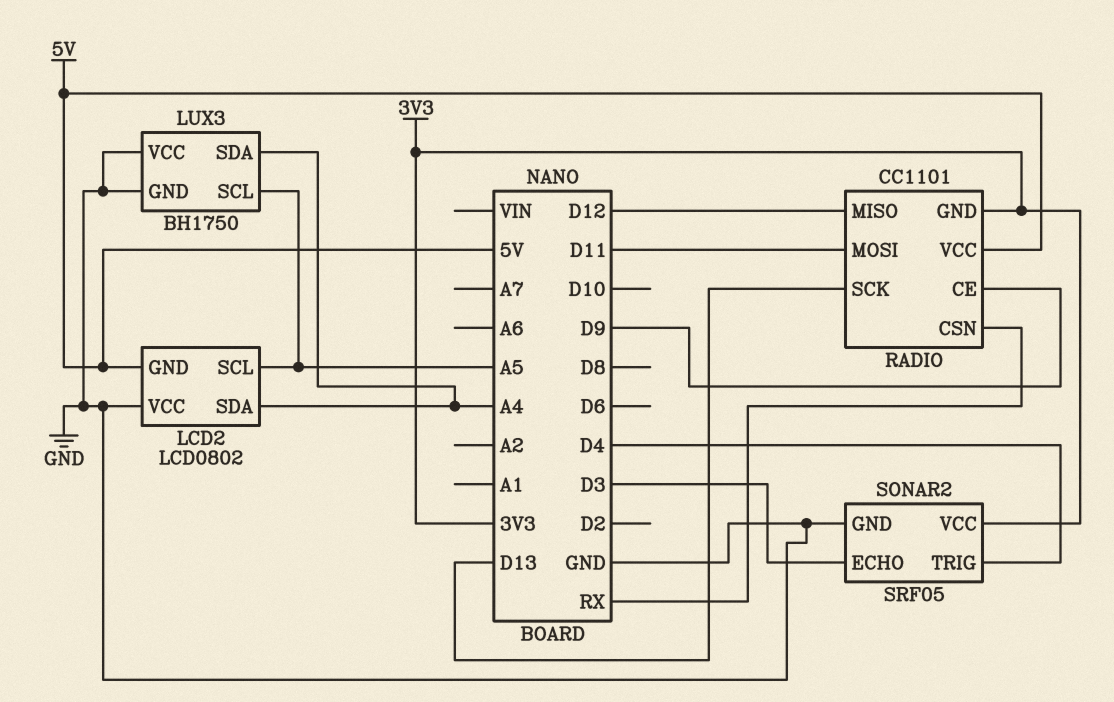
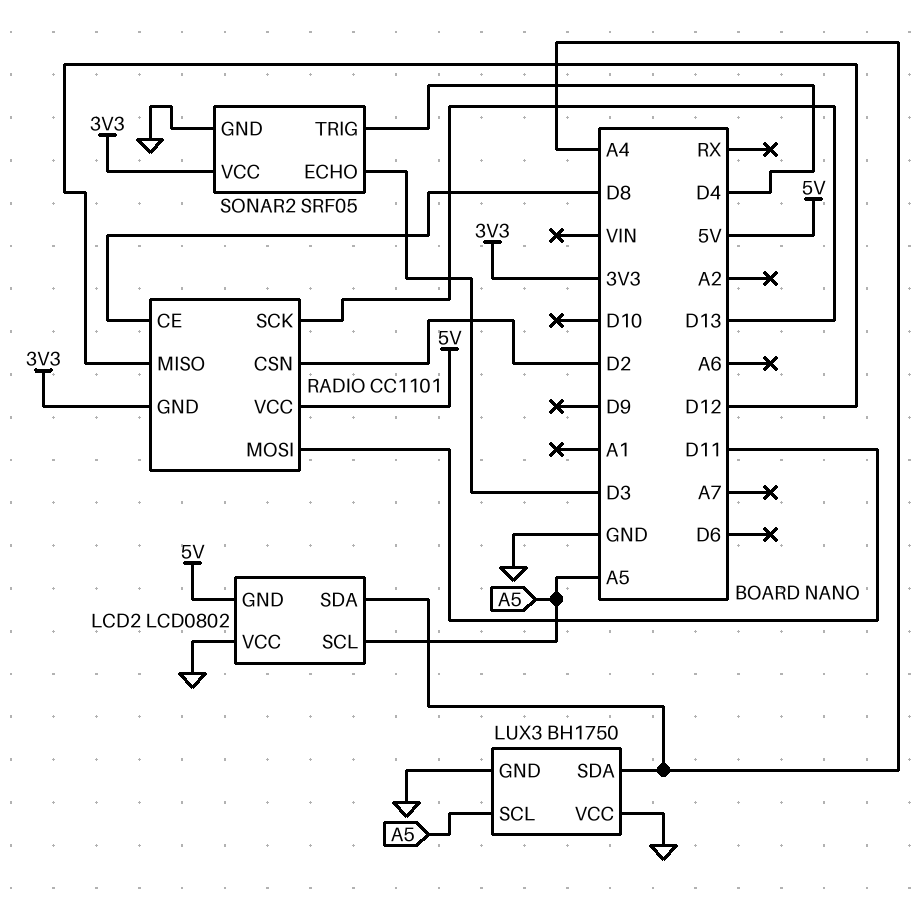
RADIO pin CE: D9 -> D8
RADIO pin CSN: RX -> D2

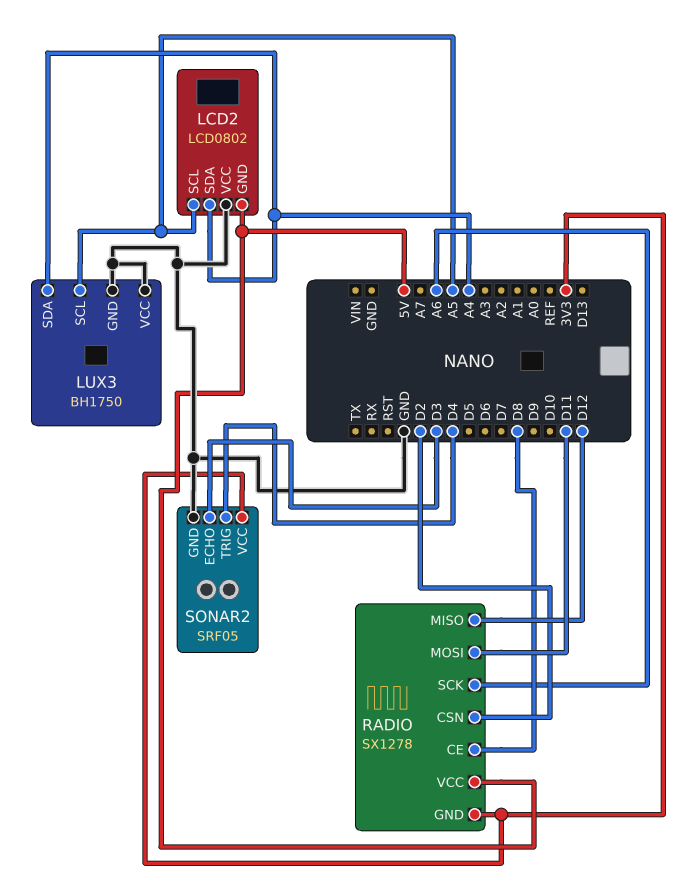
RADIO: CC1101 -> SX1278
RADIO pin SCK: D13 -> A6

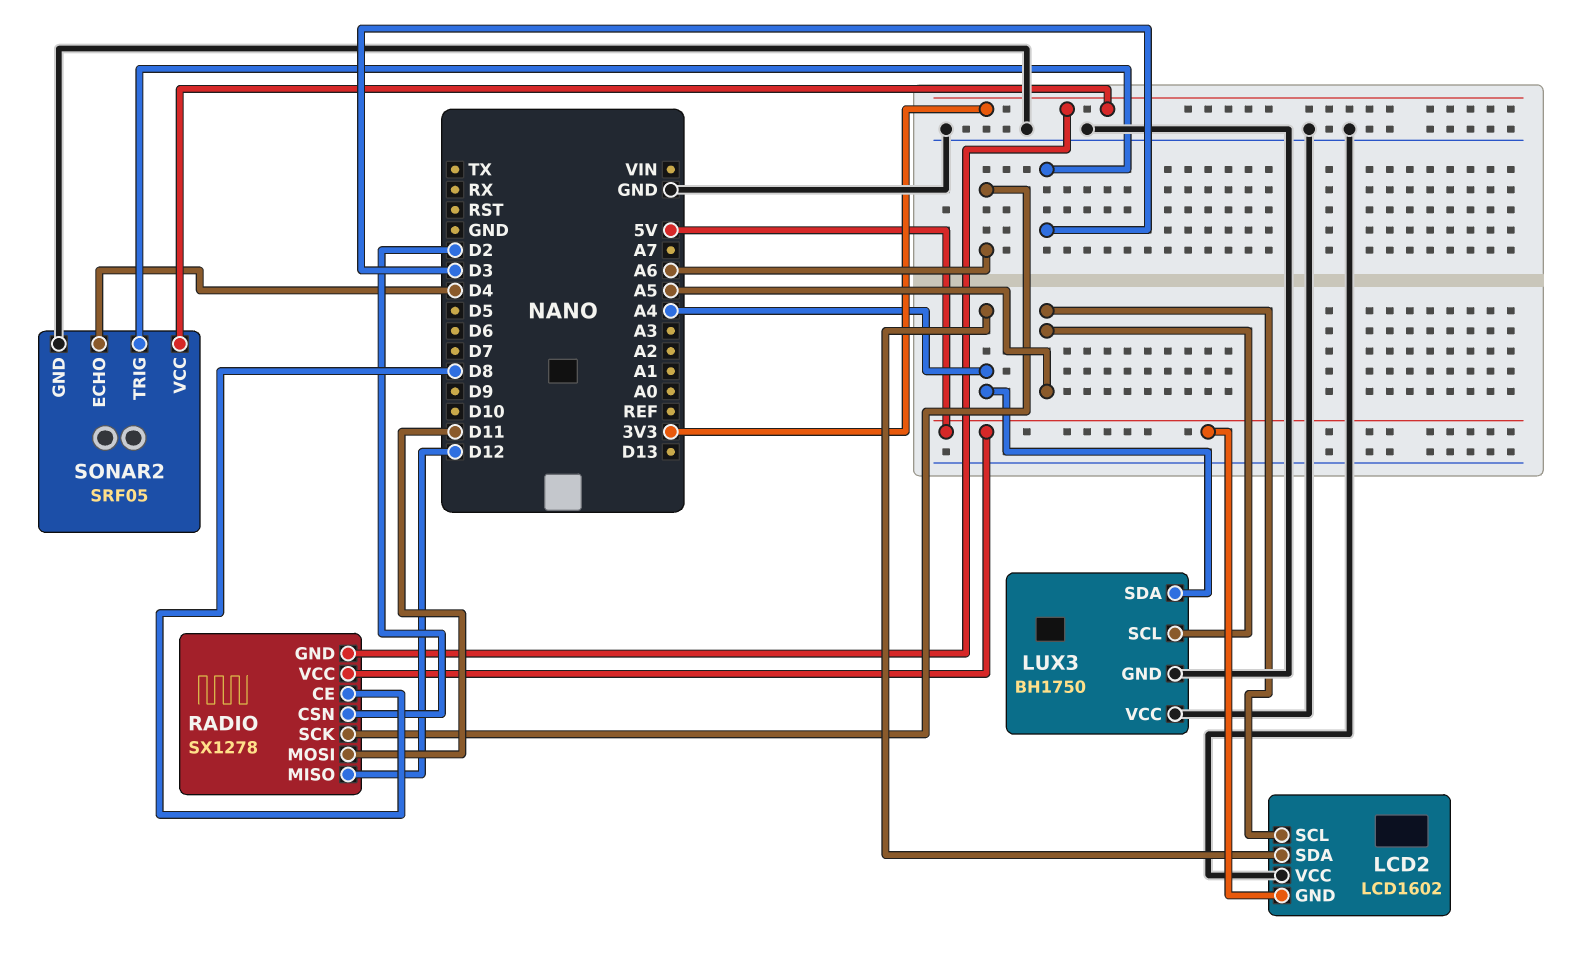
LCD2: LCD0802 -> LCD1602
SONAR2 pin ECHO: D3 -> D4
SONAR2 pin TRIG: D4 -> D3

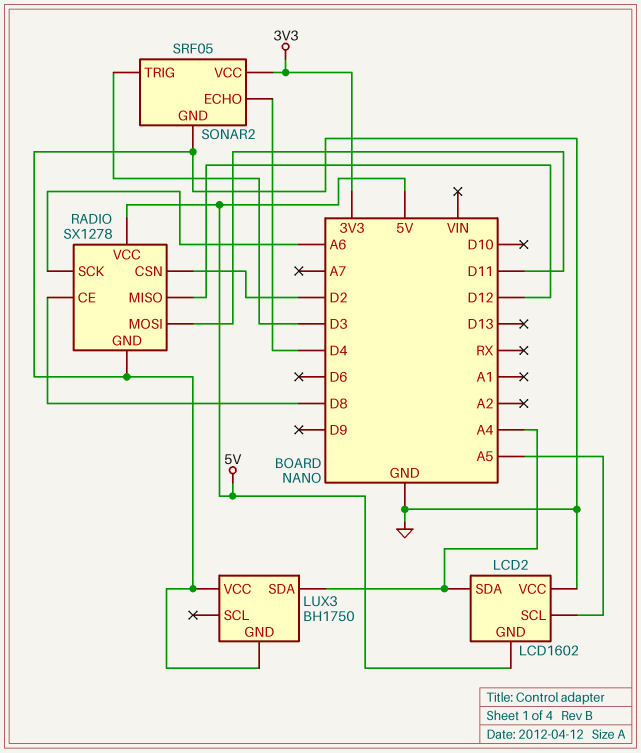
LUX3 pin SCL: A5 -> none
RADIO pin GND: 3V3 -> GND

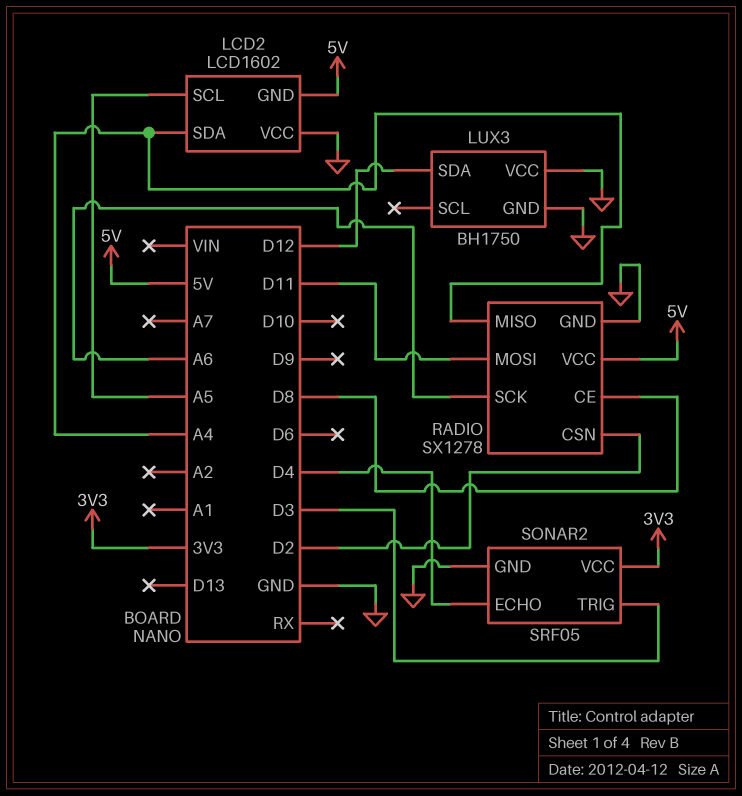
LUX3 pin SDA: A4 -> D12
RADIO pin MISO: D12 -> A4

